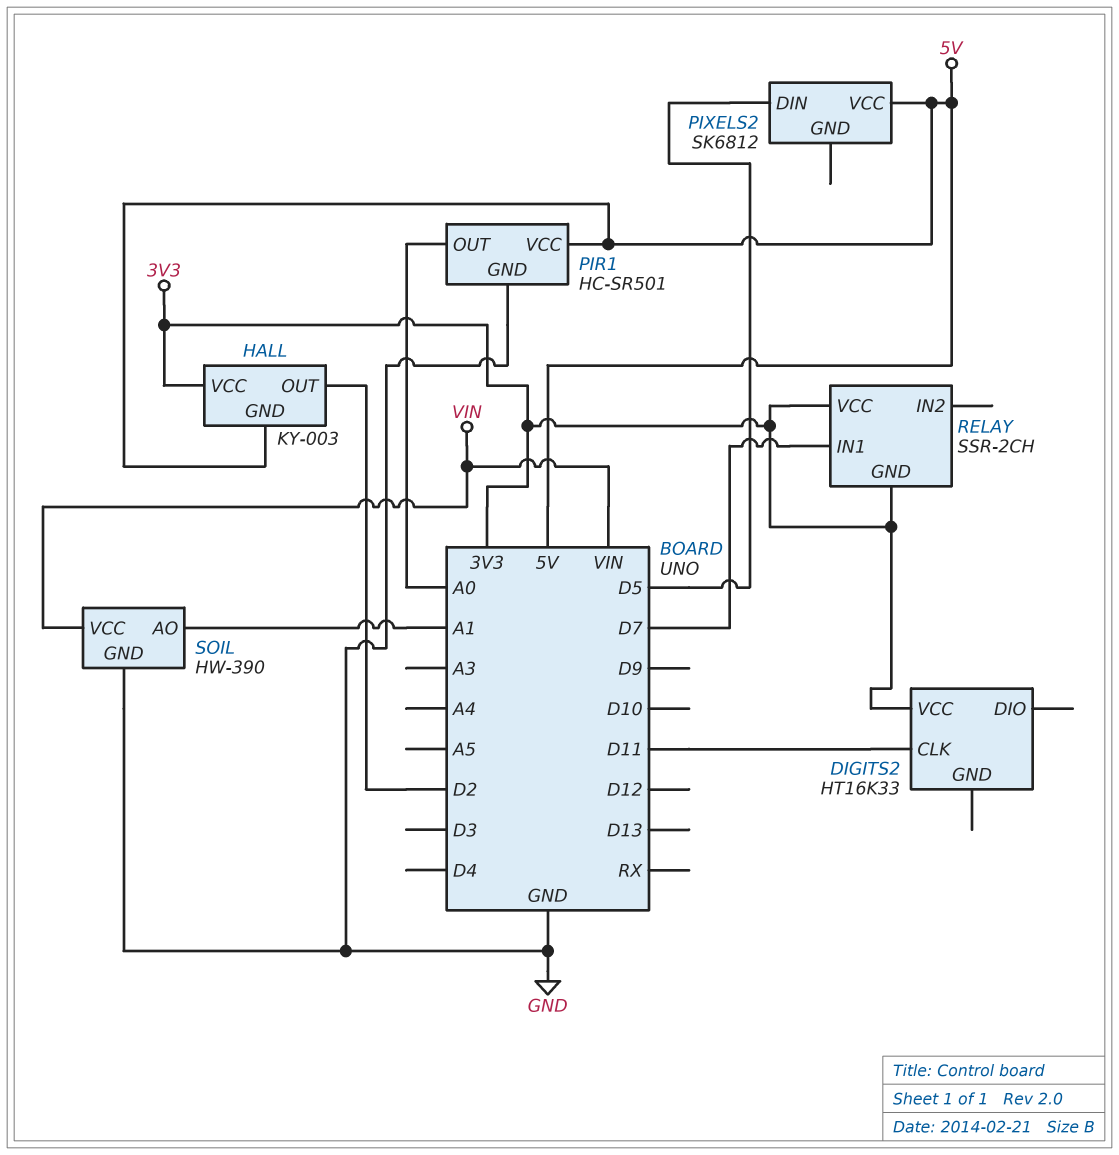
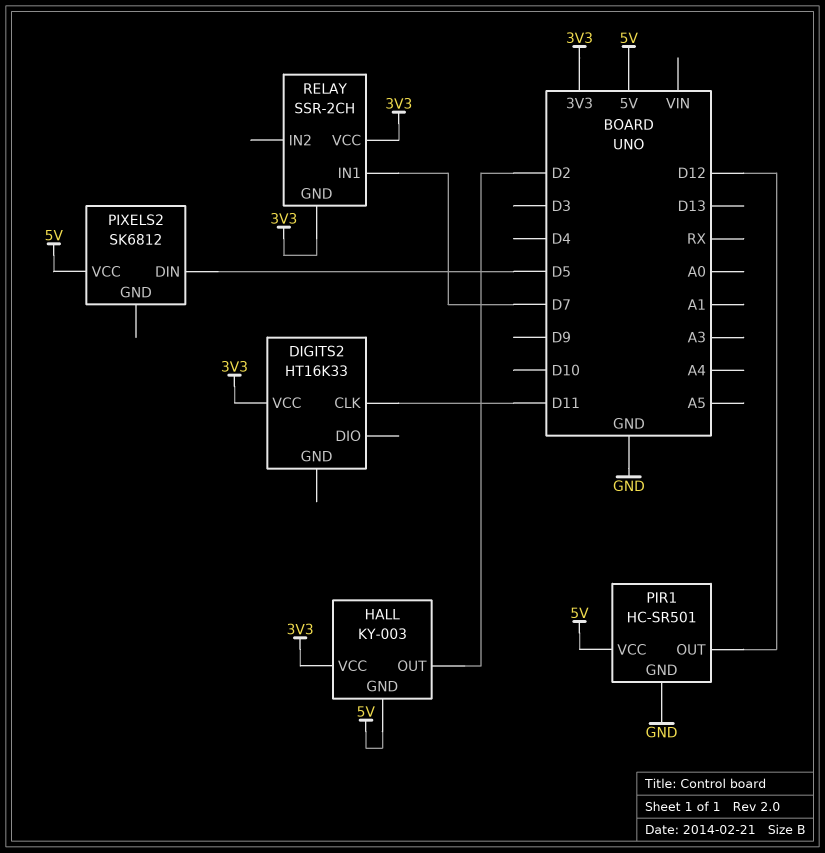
PIR1 pin OUT: A0 -> D12
SOIL: HW-390 -> none
SOIL pin AO: A1 -> none
SOIL pin GND: GND -> none
SOIL pin VCC: VIN -> none

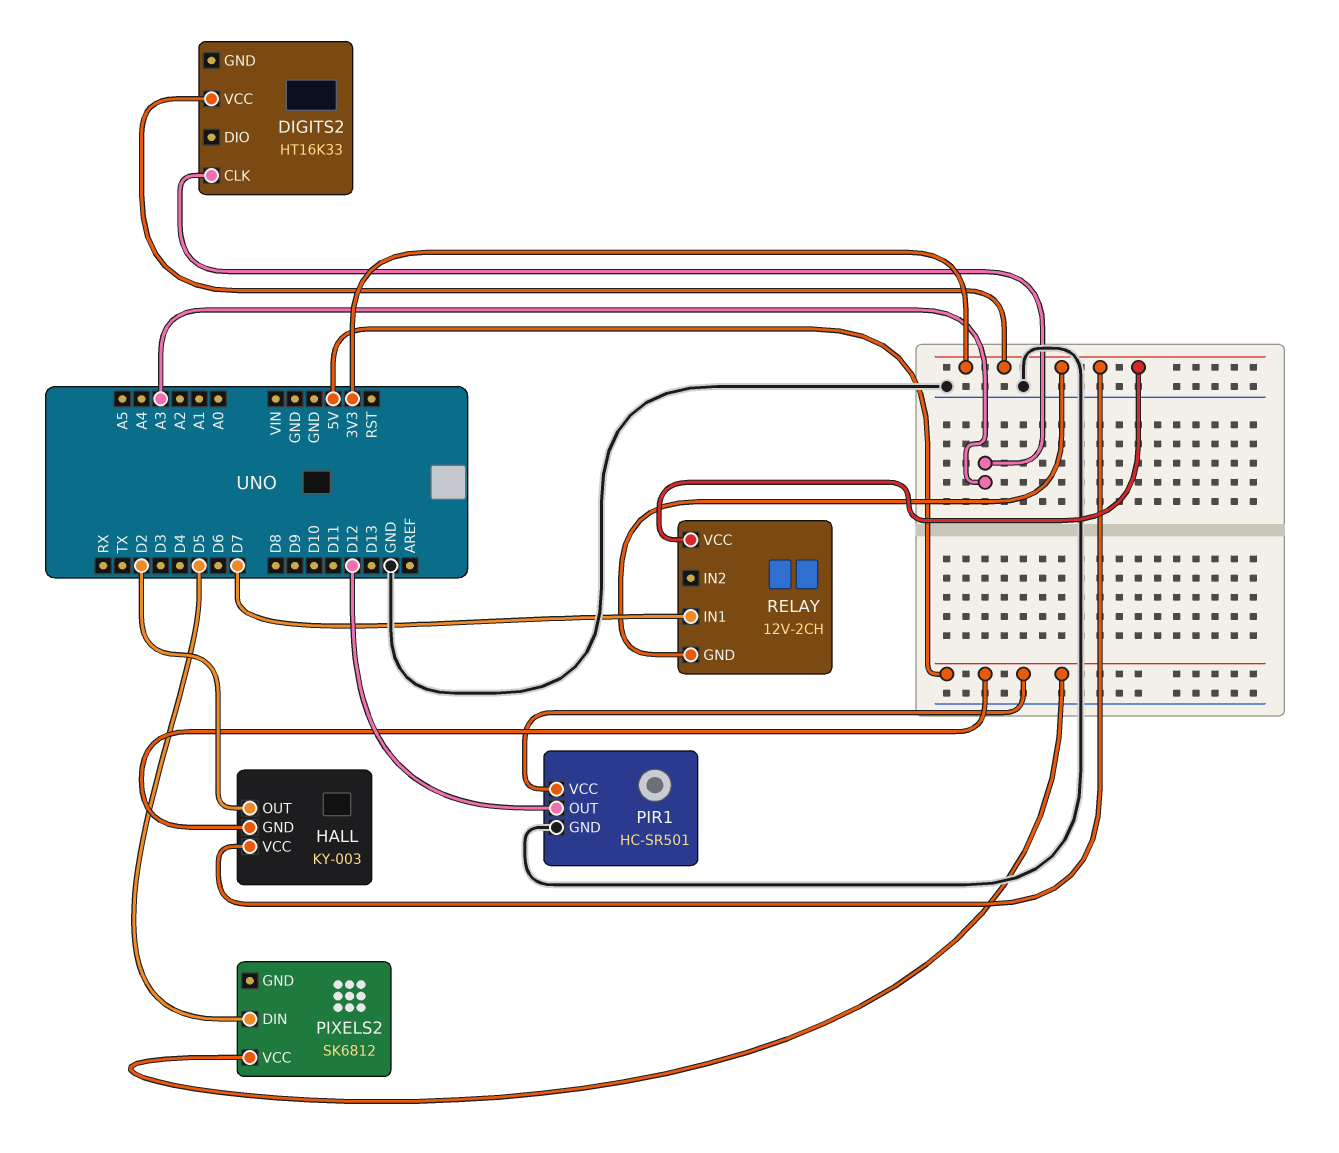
DIGITS2 pin CLK: D11 -> A3
RELAY: SSR-2CH -> 12V-2CH

